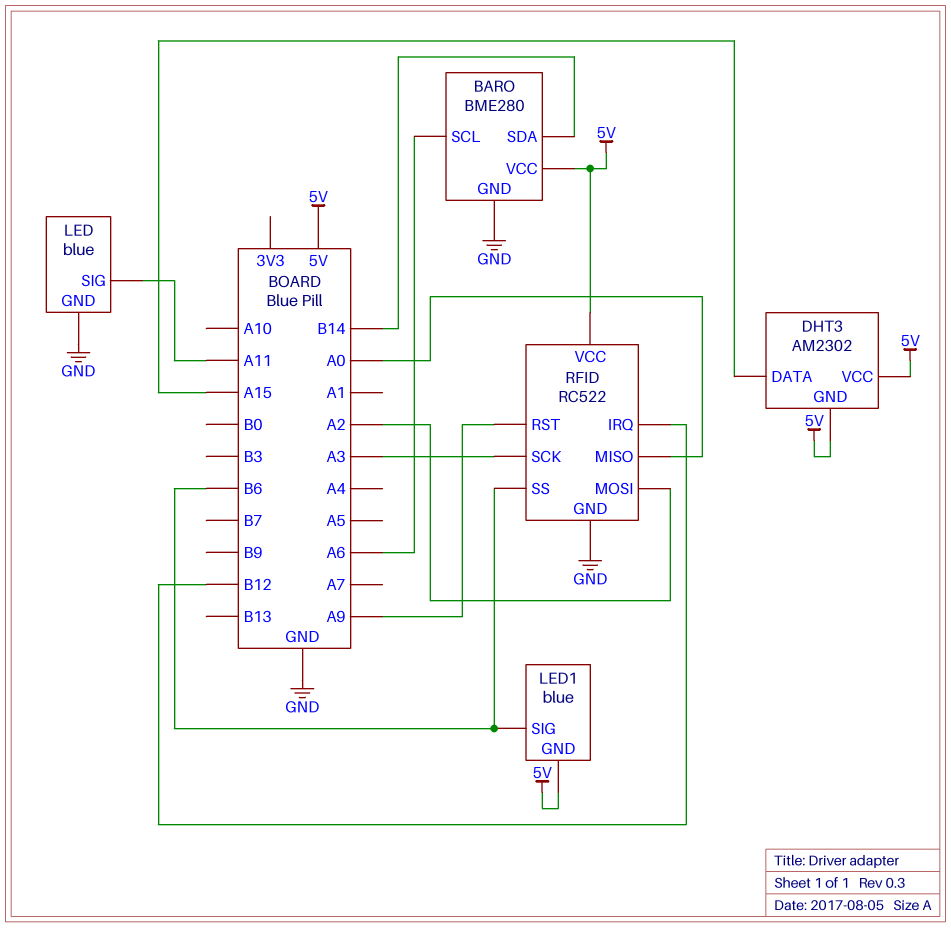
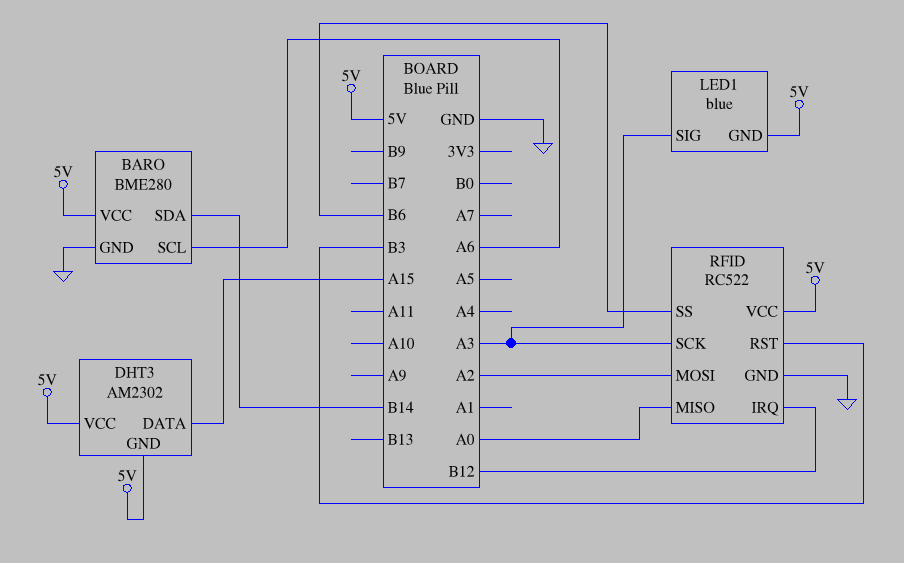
LED: blue -> none
LED pin GND: GND -> none
LED pin SIG: A11 -> none
LED1 pin SIG: B6 -> A3
RFID pin RST: A9 -> B3

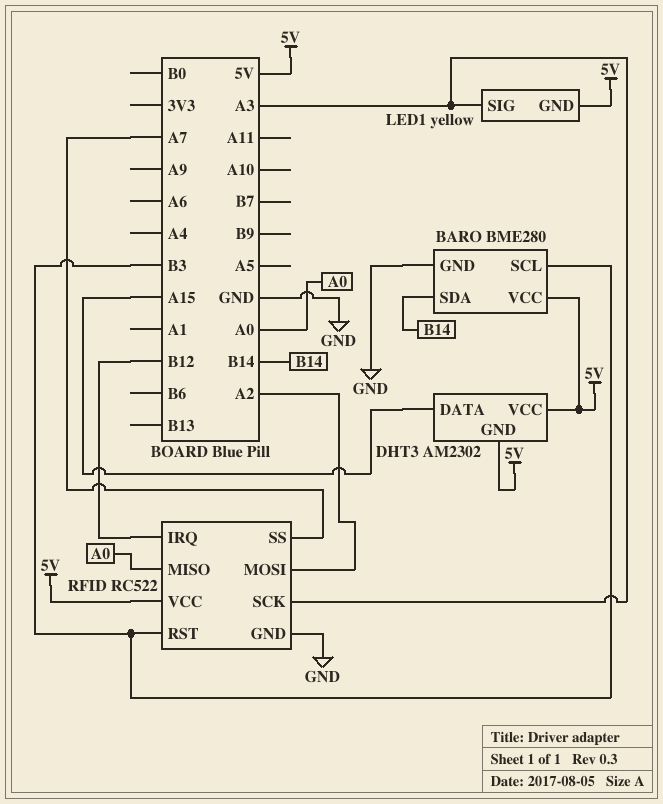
BARO pin SCL: A6 -> B3
LED1: blue -> yellow
RFID pin SS: B6 -> A7

